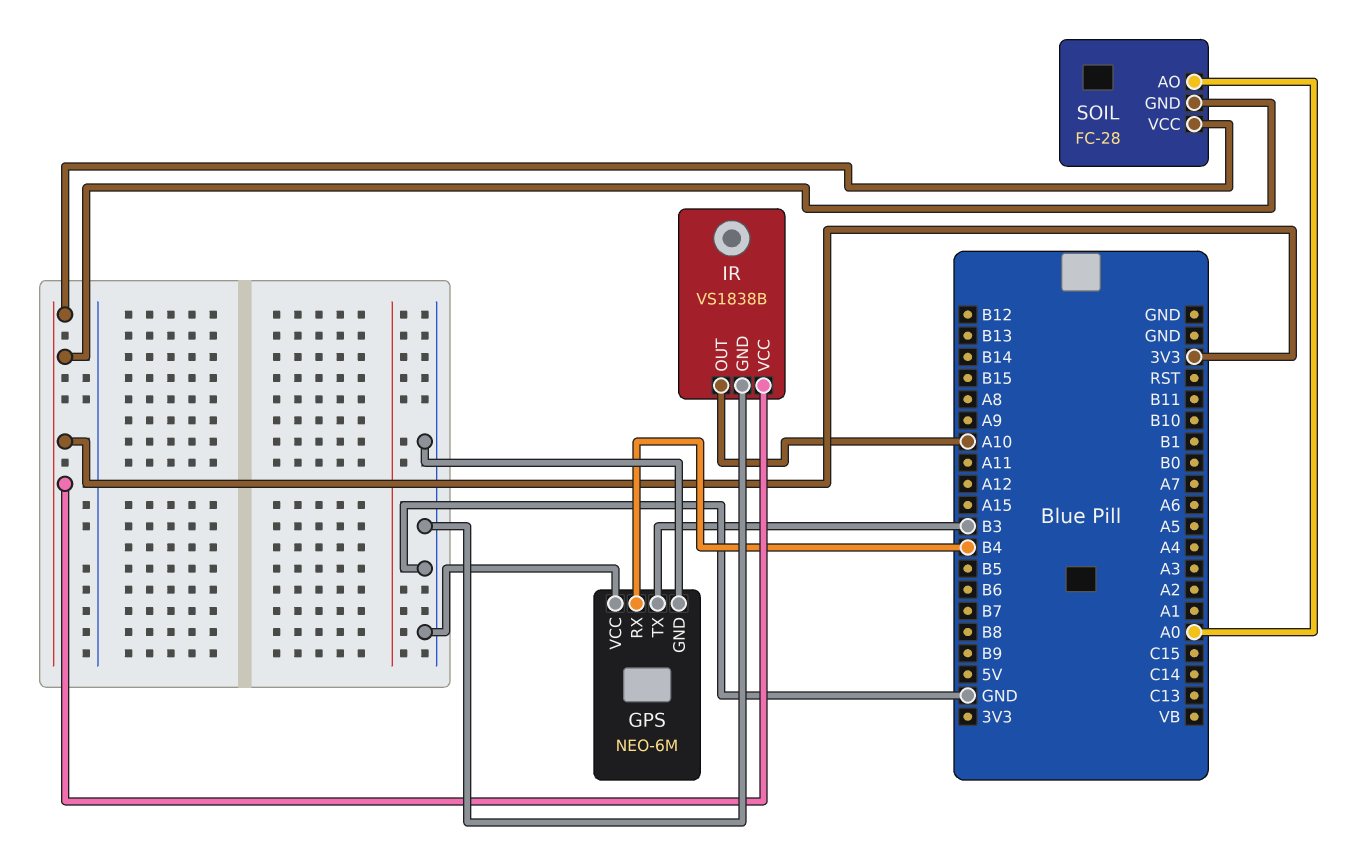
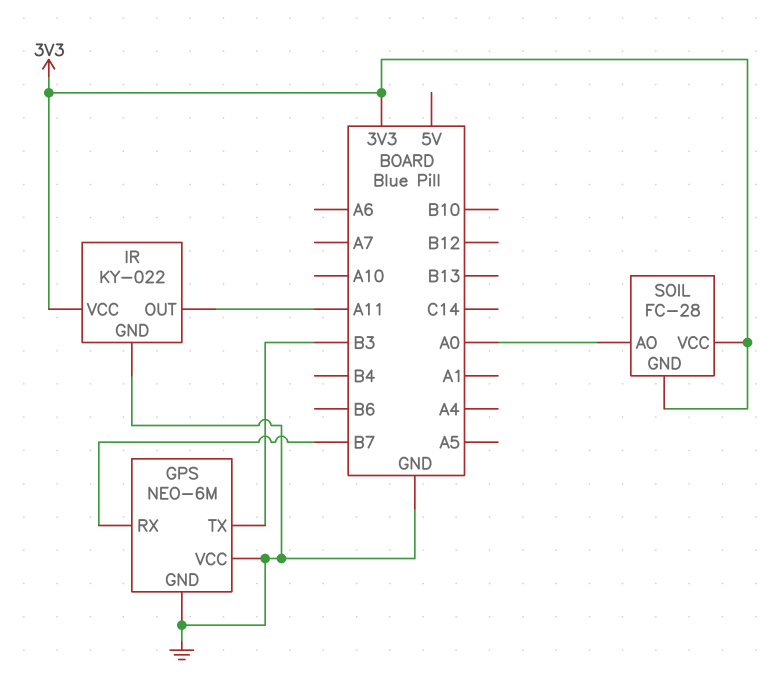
GPS pin RX: B4 -> B7
IR: VS1838B -> KY-022
IR pin OUT: A10 -> A11

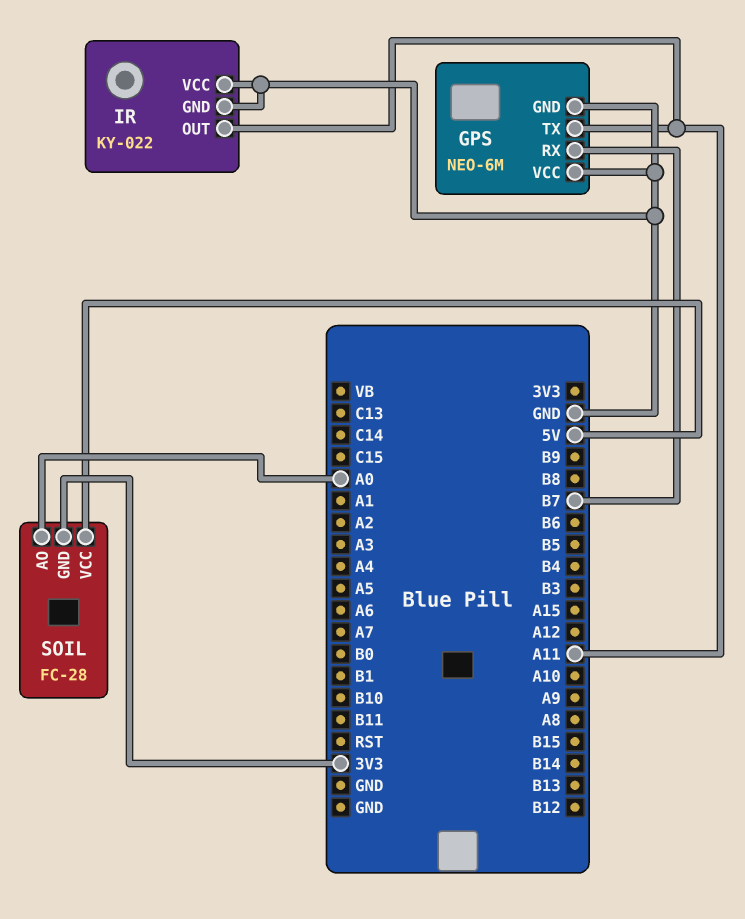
GPS pin TX: B3 -> A11
IR pin VCC: 3V3 -> GND
SOIL pin VCC: 3V3 -> 5V

